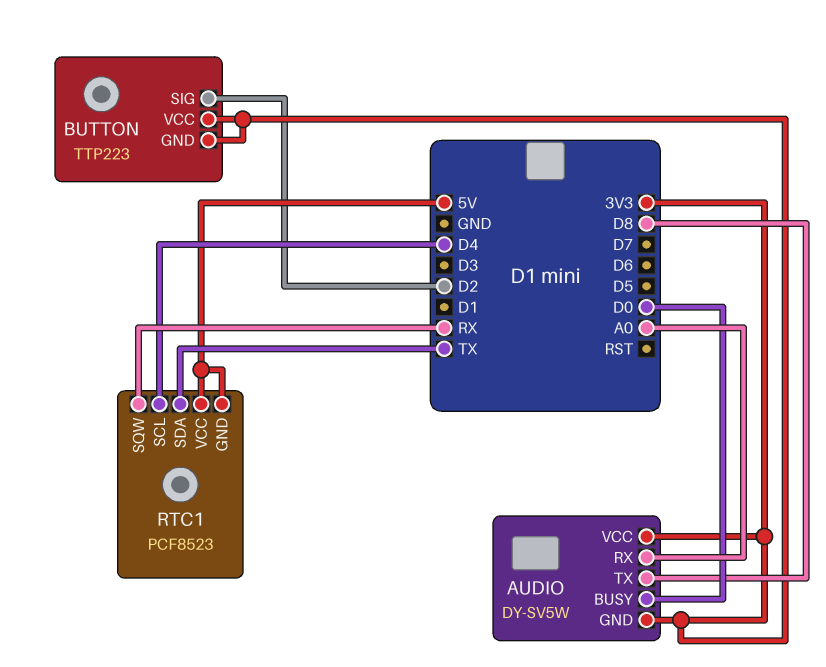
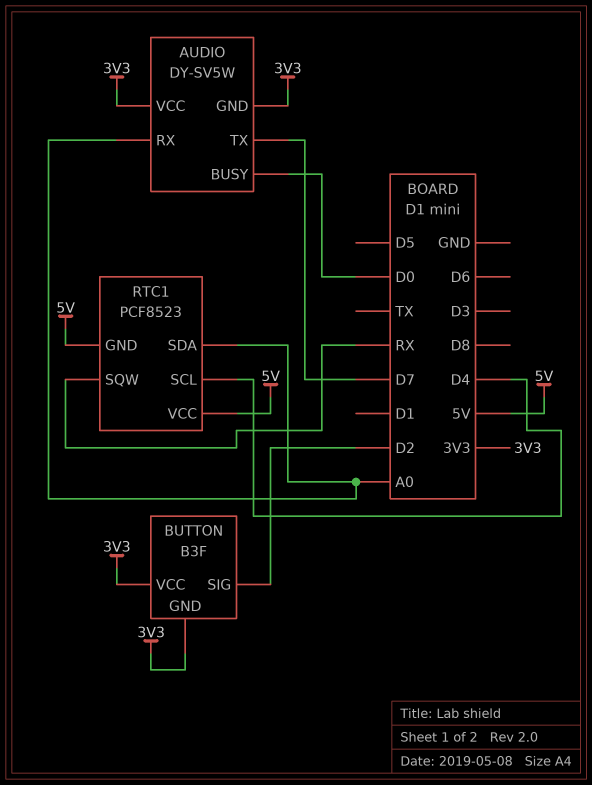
AUDIO pin TX: D8 -> D7
BUTTON: TTP223 -> B3F
RTC1 pin SDA: TX -> A0

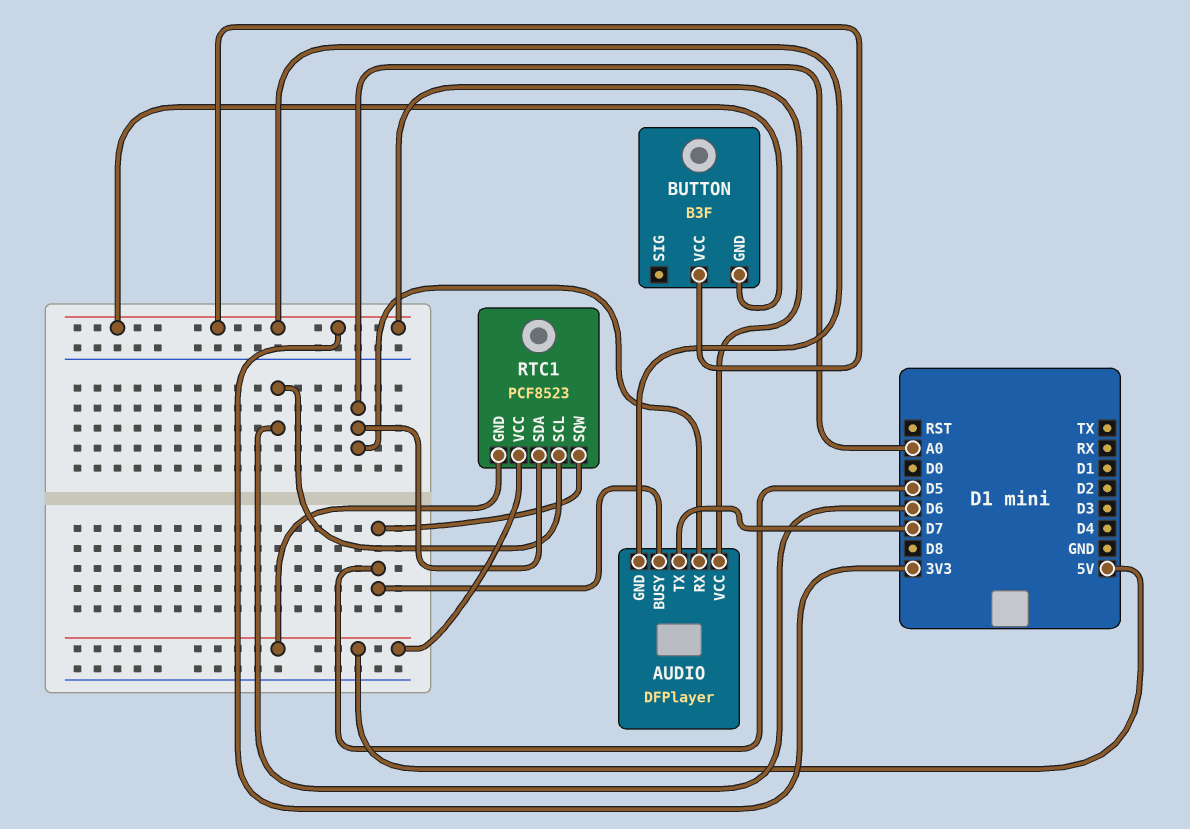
AUDIO: DY-SV5W -> DFPlayer
AUDIO pin BUSY: D0 -> D5
BUTTON pin SIG: D2 -> none
RTC1 pin SCL: D4 -> D6
RTC1 pin SQW: RX -> D5

